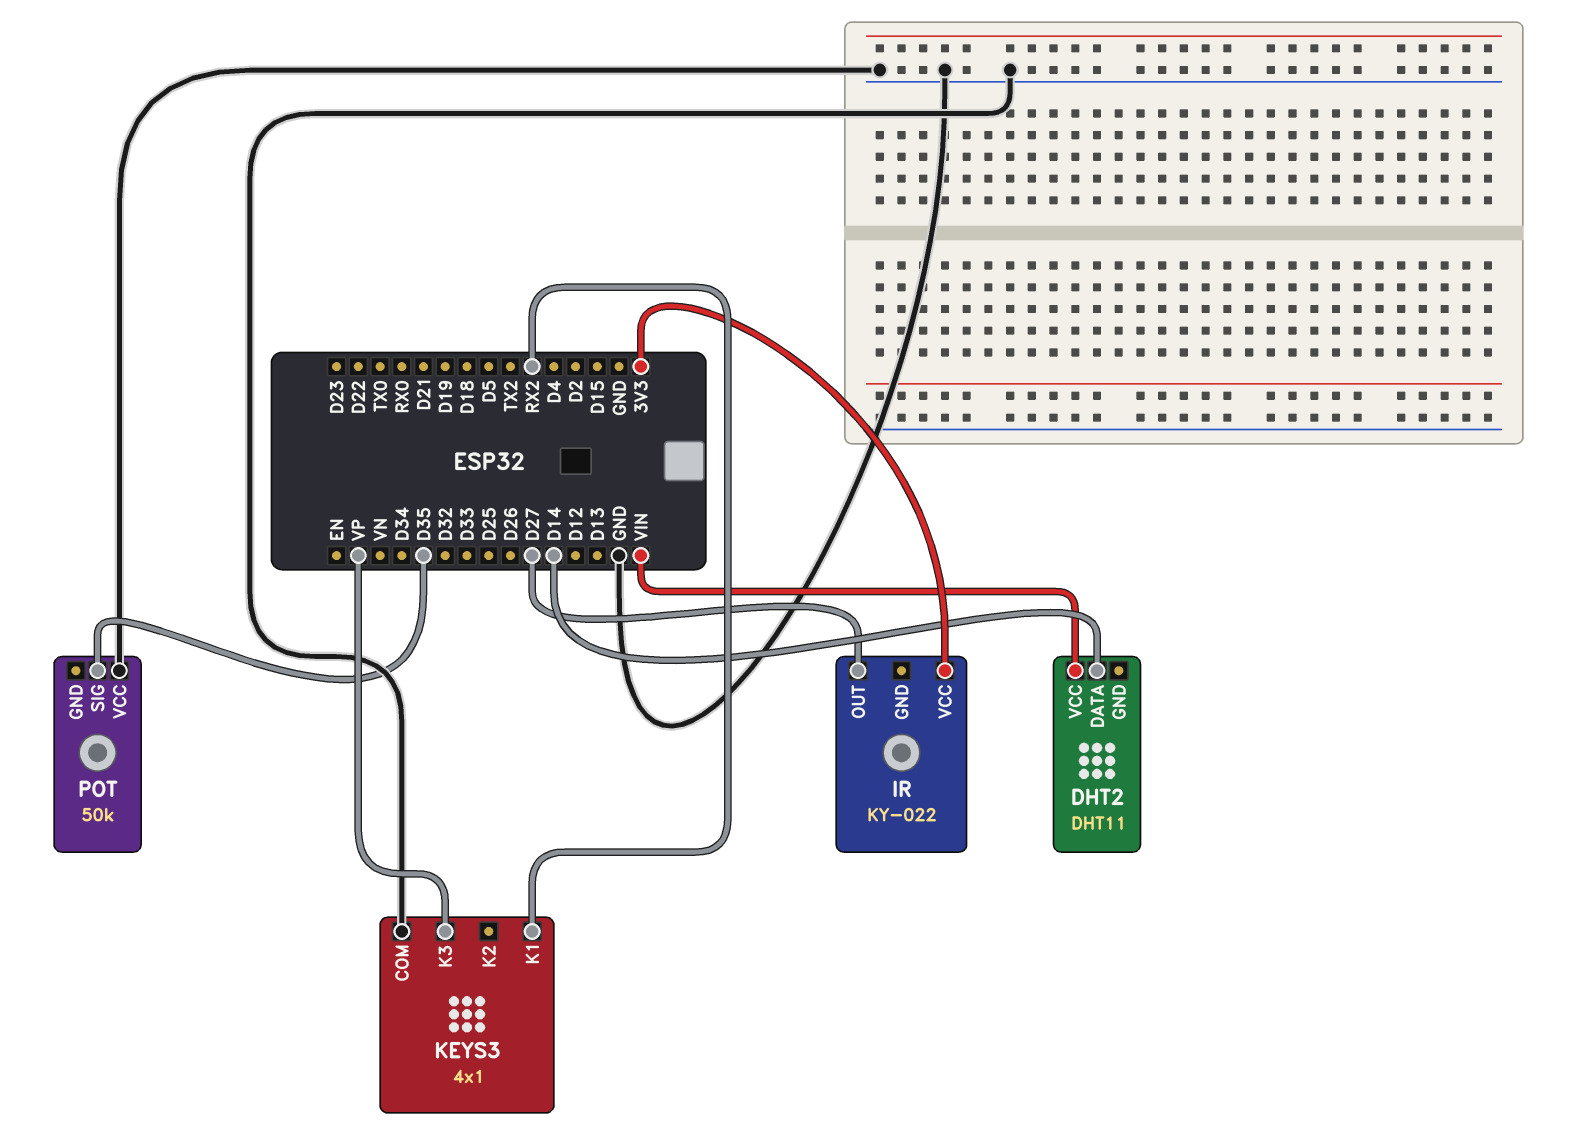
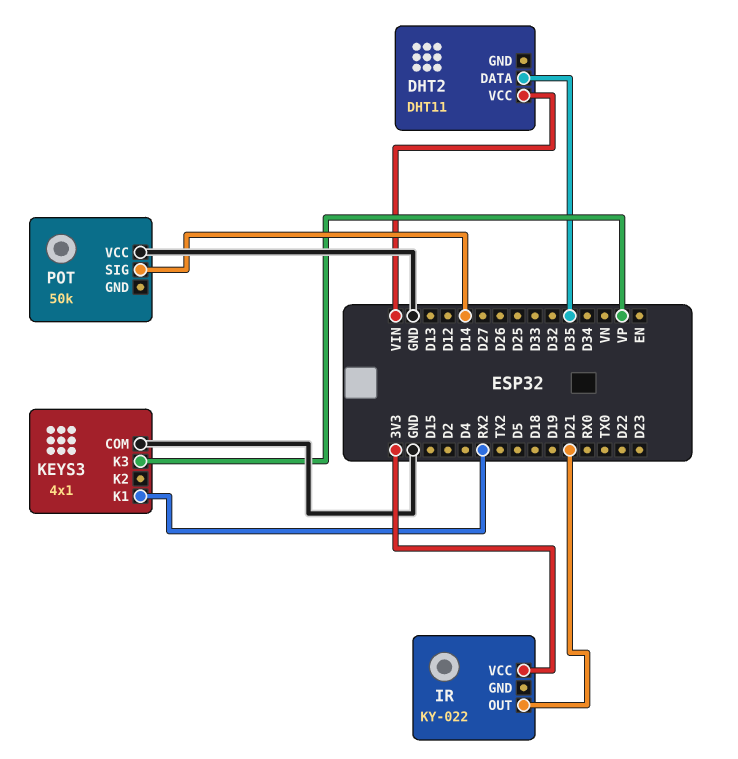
DHT2 pin DATA: D14 -> D35
IR pin OUT: D27 -> D21
POT pin SIG: D35 -> D14

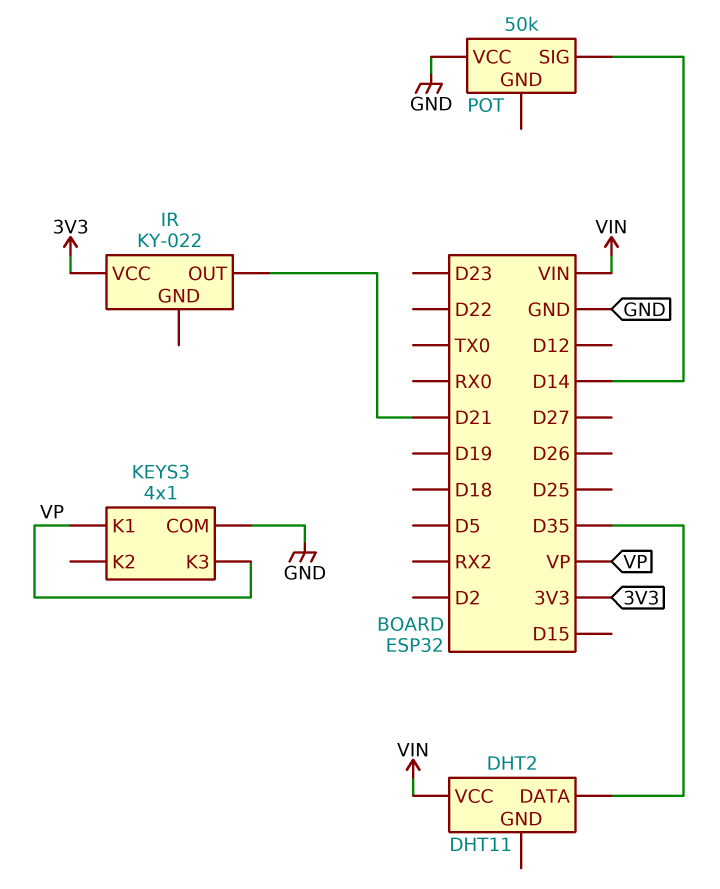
KEYS3 pin K1: RX2 -> VP

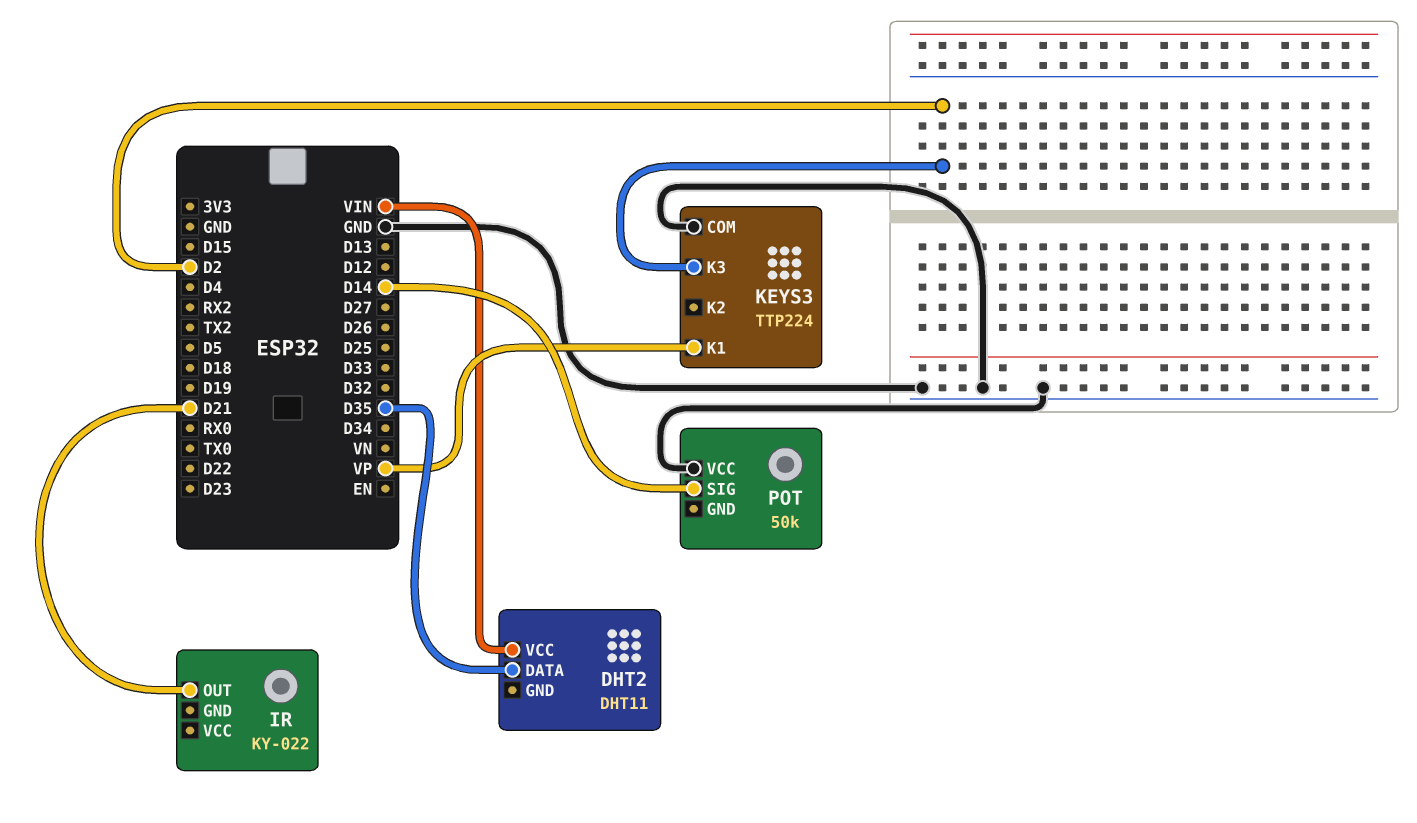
IR pin VCC: 3V3 -> none
KEYS3: 4x1 -> TTP224
KEYS3 pin K3: VP -> D2

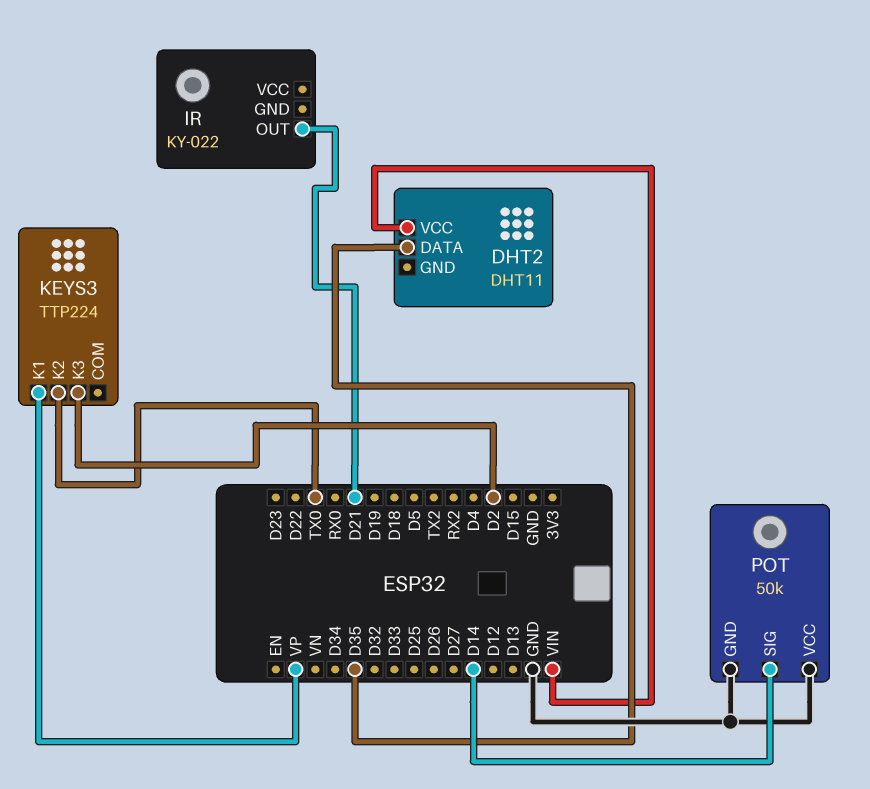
KEYS3 pin COM: GND -> none
KEYS3 pin K2: none -> TX0
POT pin GND: none -> GND

